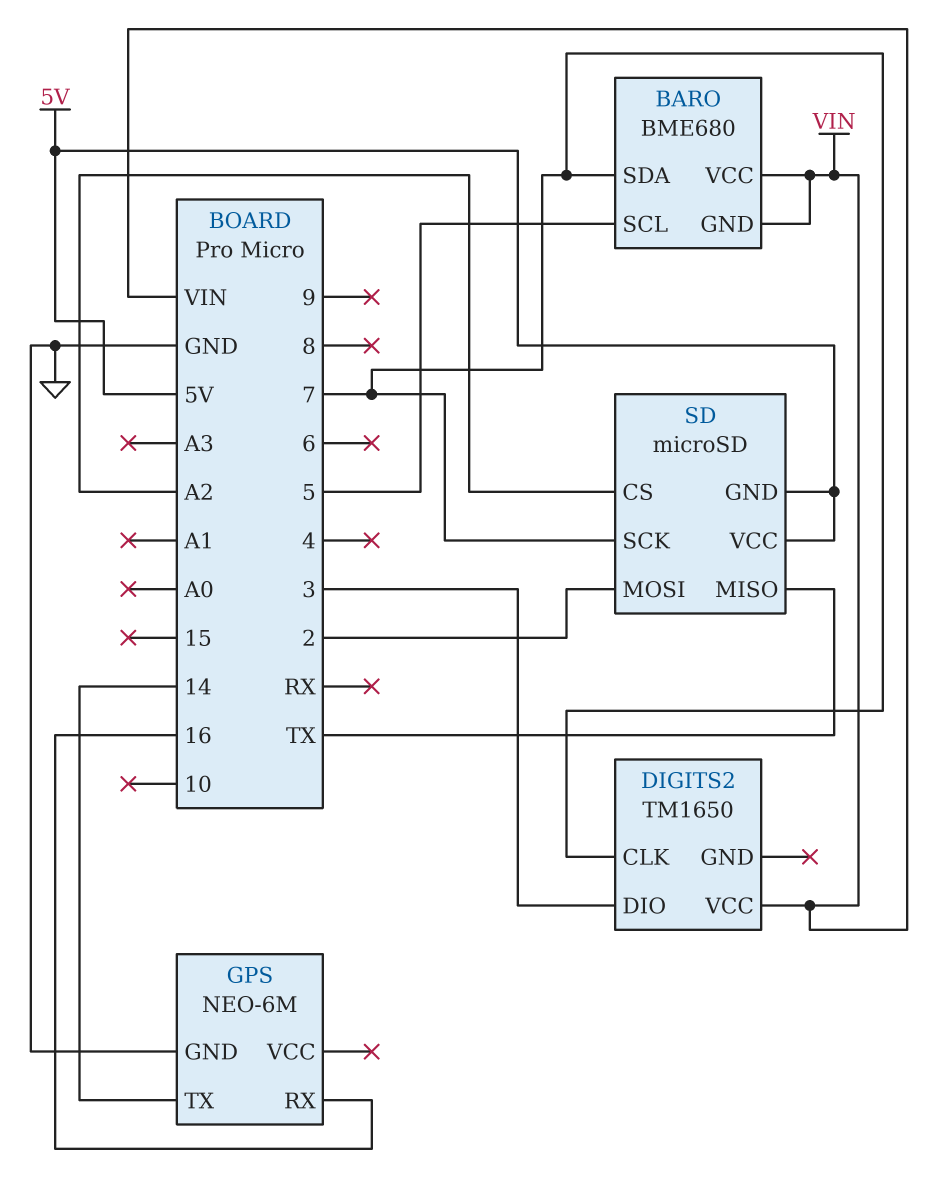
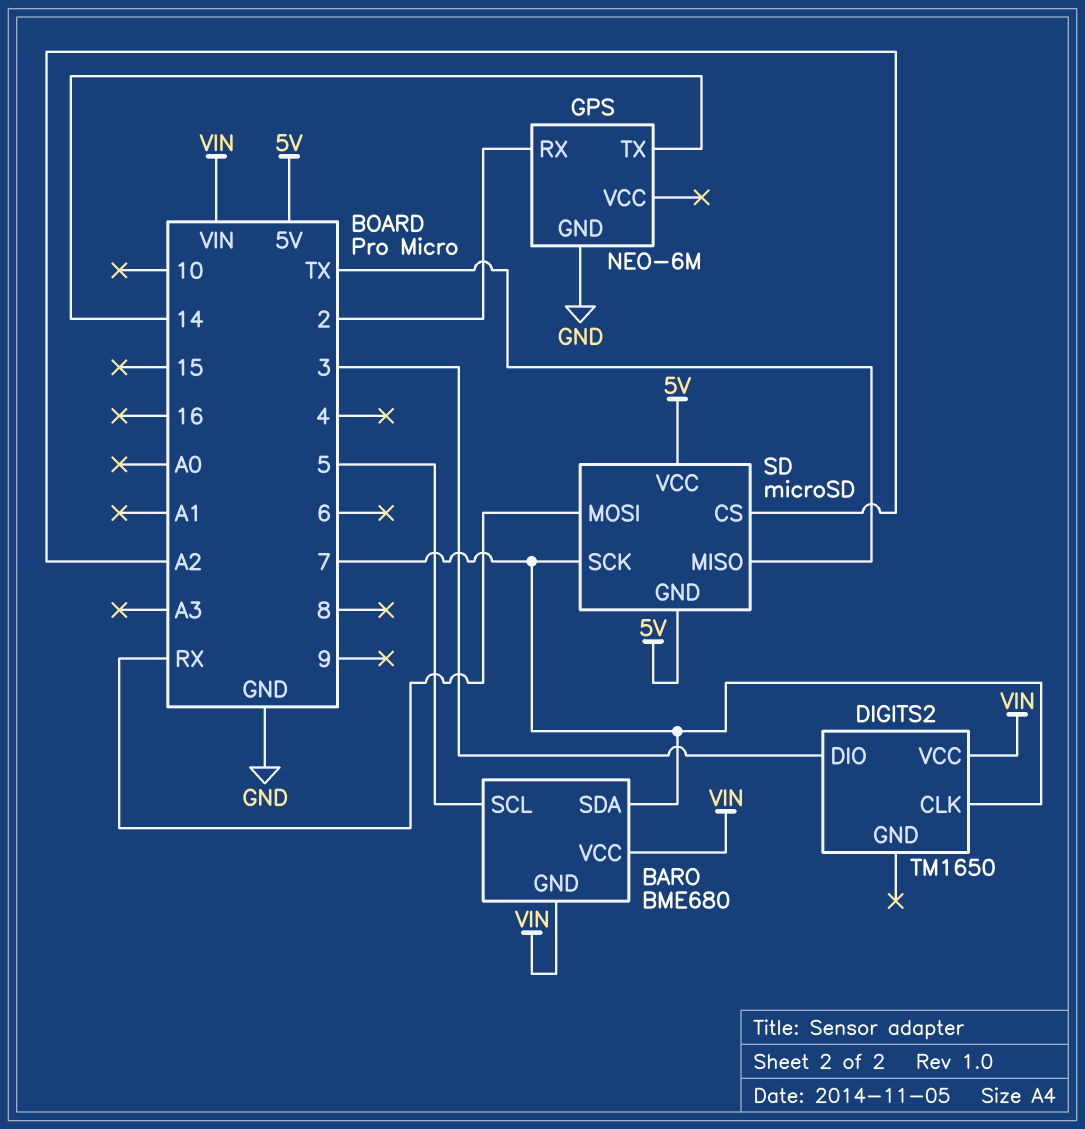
GPS pin RX: 16 -> 2
SD pin MOSI: 2 -> RX

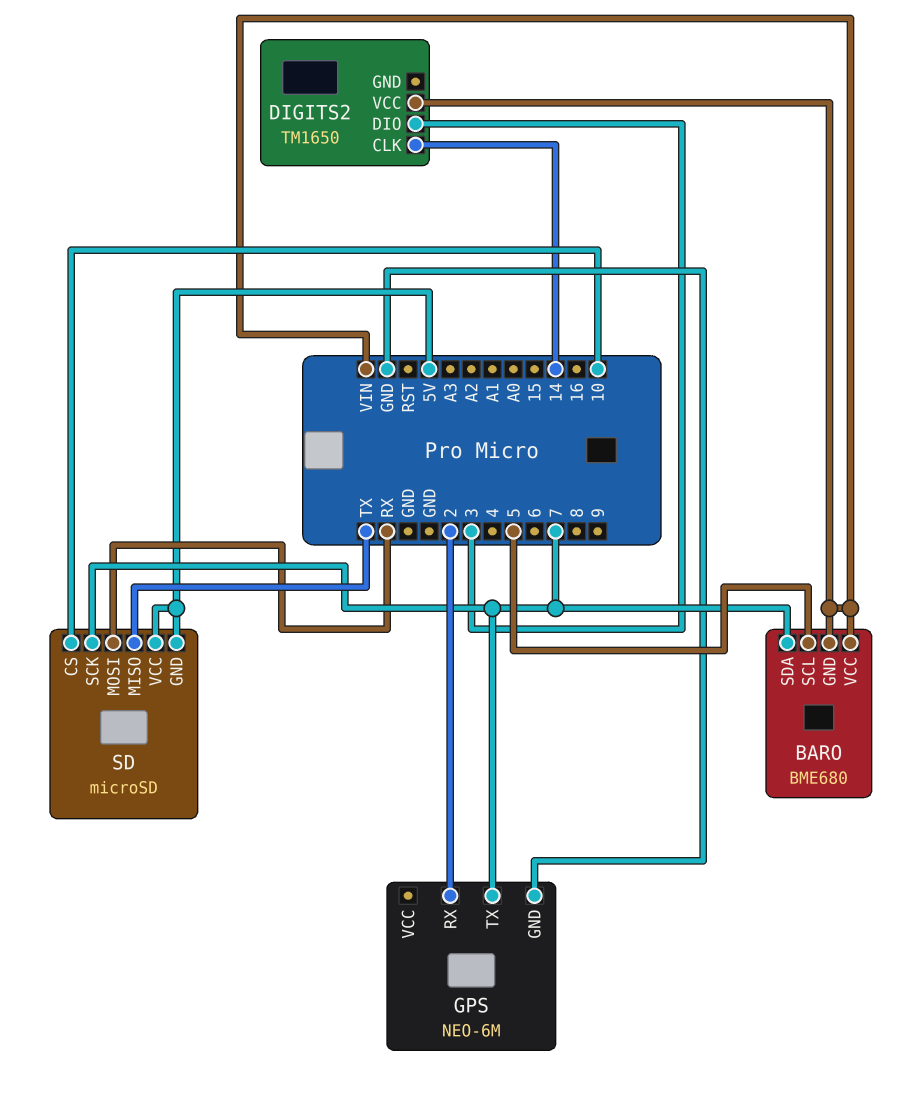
DIGITS2 pin CLK: 7 -> 14
GPS pin TX: 14 -> 7
SD pin CS: A2 -> 10

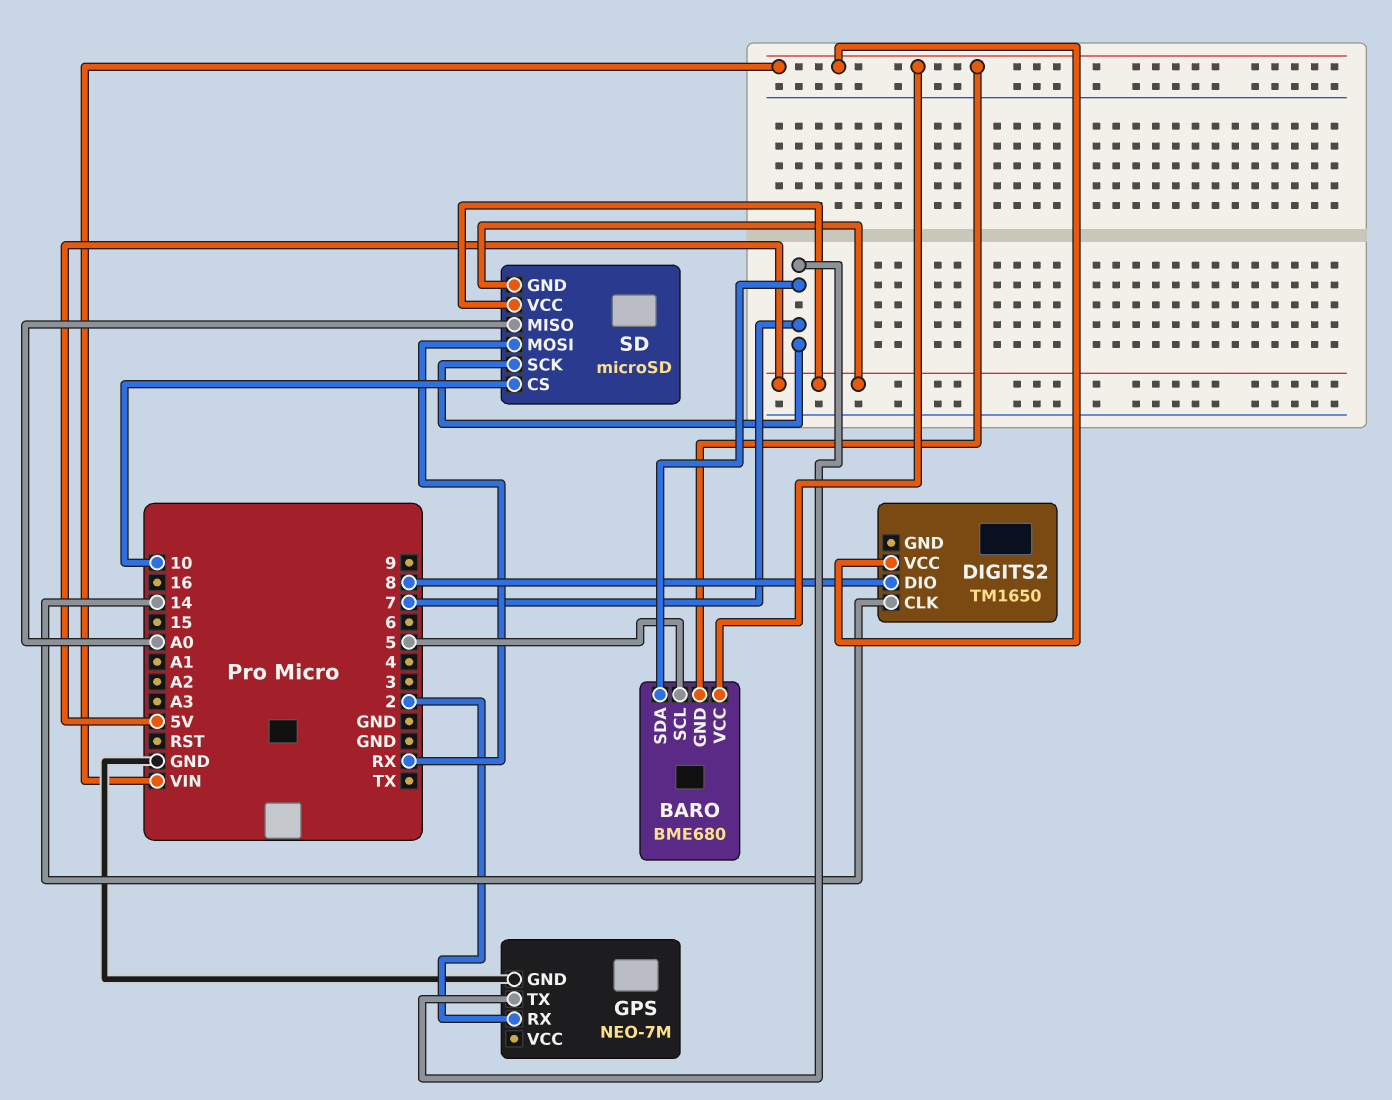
DIGITS2 pin DIO: 3 -> 8
GPS: NEO-6M -> NEO-7M
SD pin MISO: TX -> A0

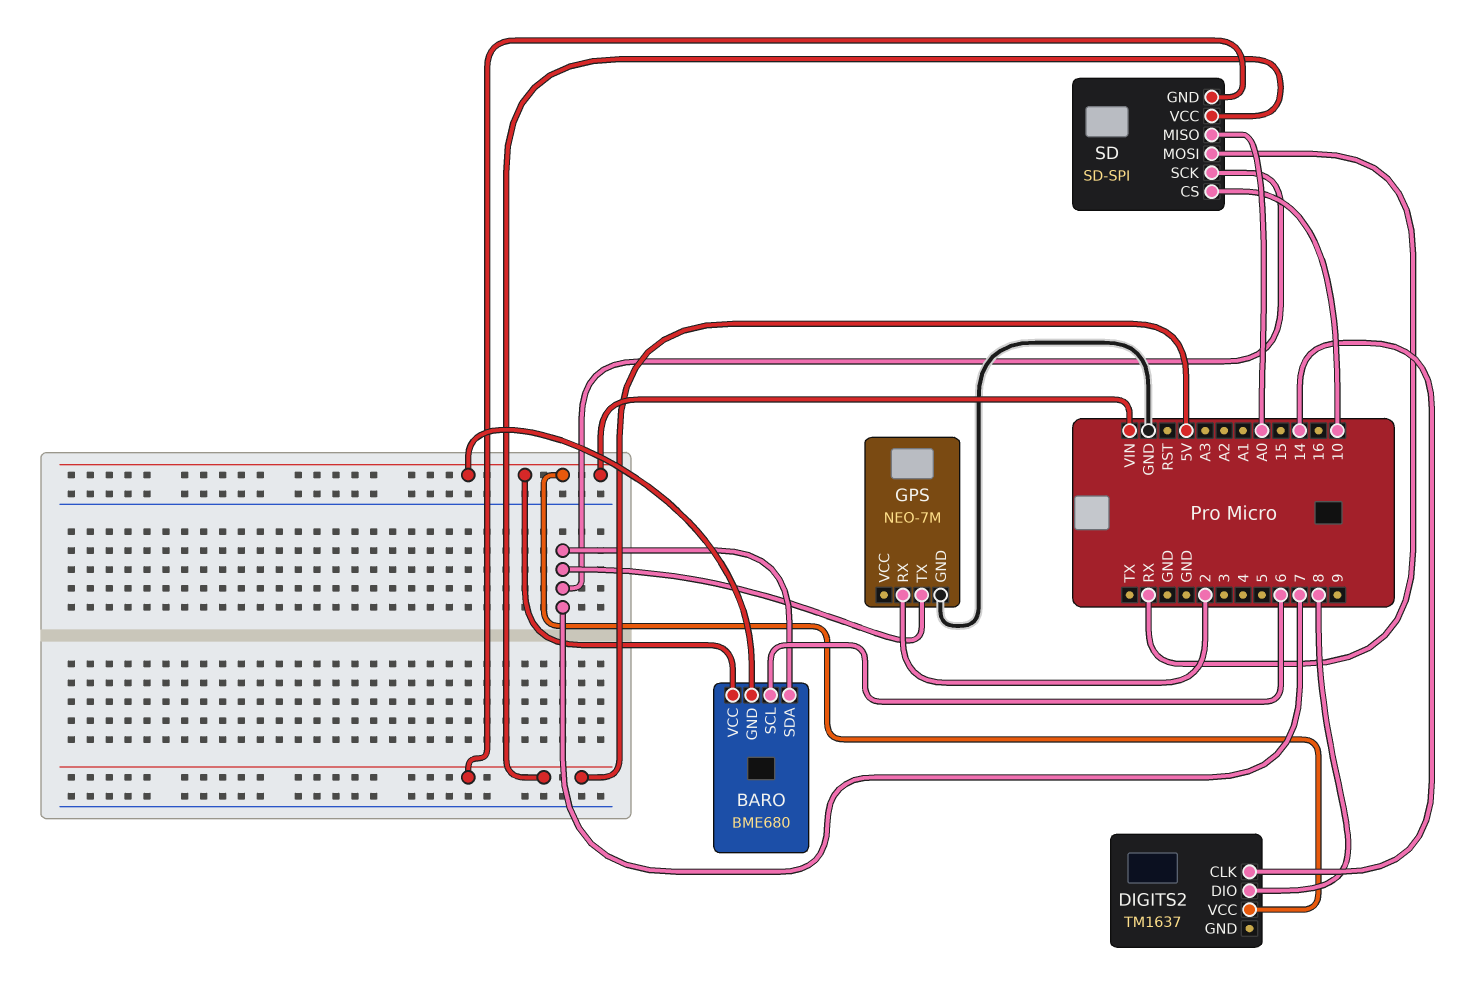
BARO pin SCL: 5 -> 6
DIGITS2: TM1650 -> TM1637
SD: microSD -> SD-SPI

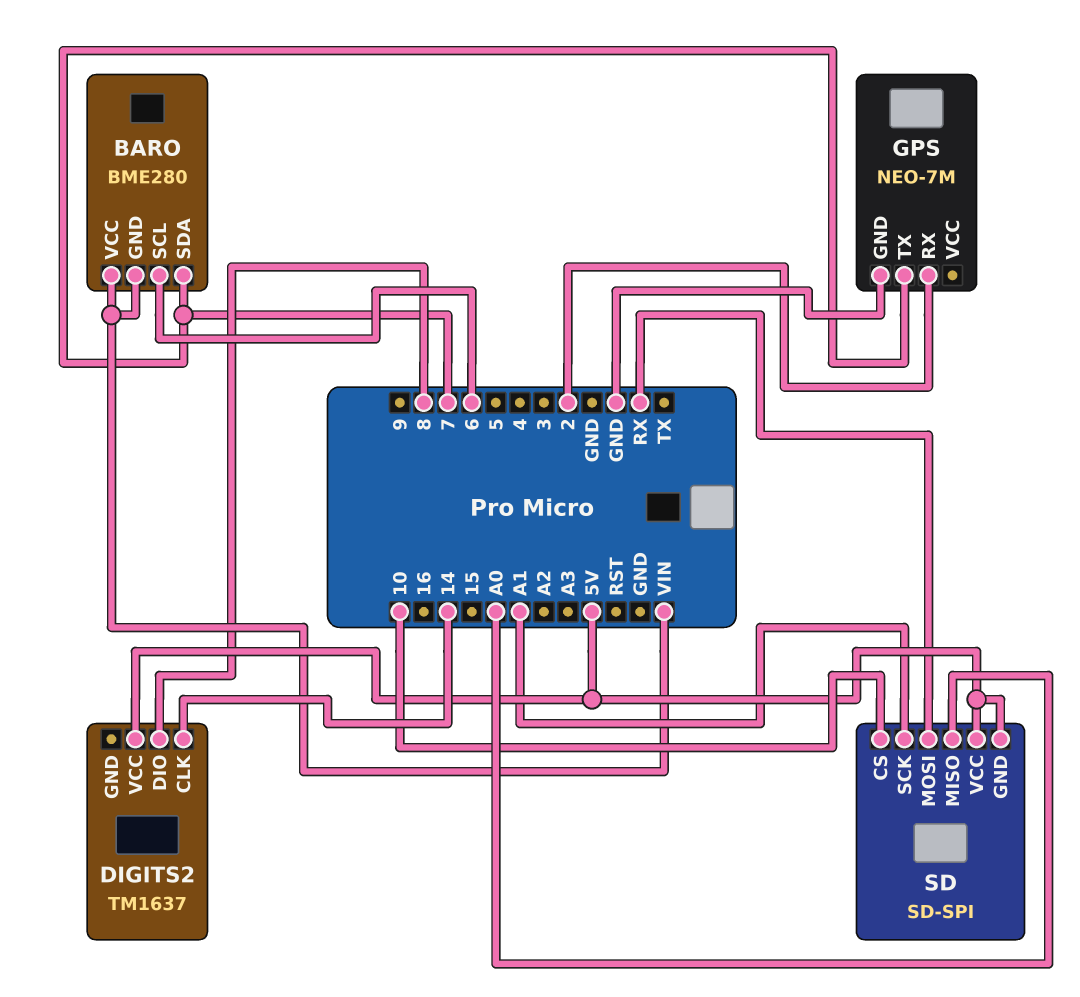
BARO: BME680 -> BME280
DIGITS2 pin VCC: VIN -> 5V
SD pin SCK: 7 -> A1

